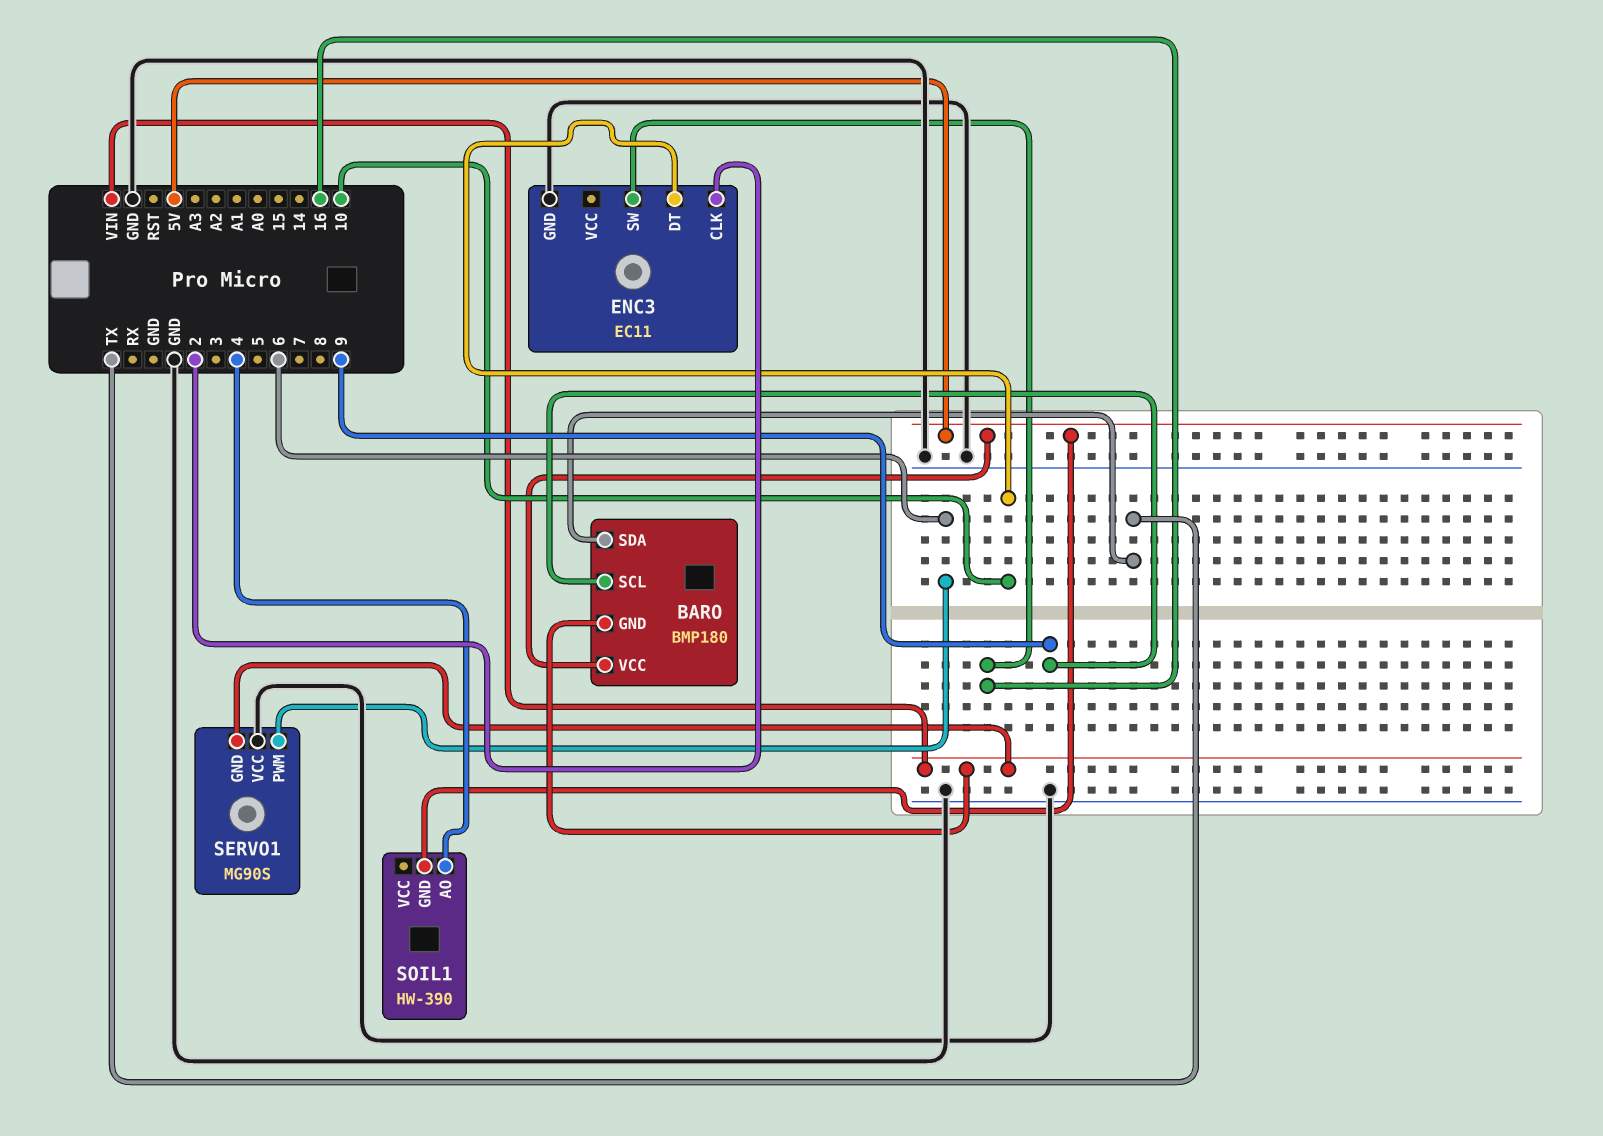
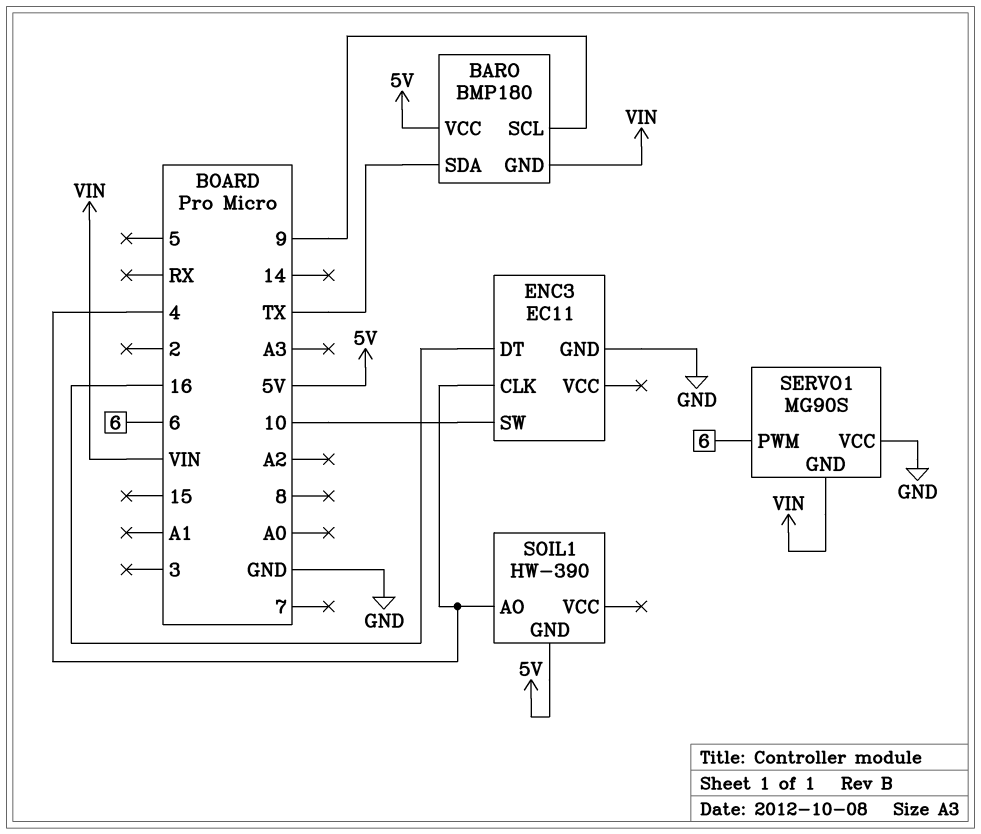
ENC3 pin CLK: 2 -> 4
ENC3 pin DT: 10 -> 16
ENC3 pin SW: 16 -> 10

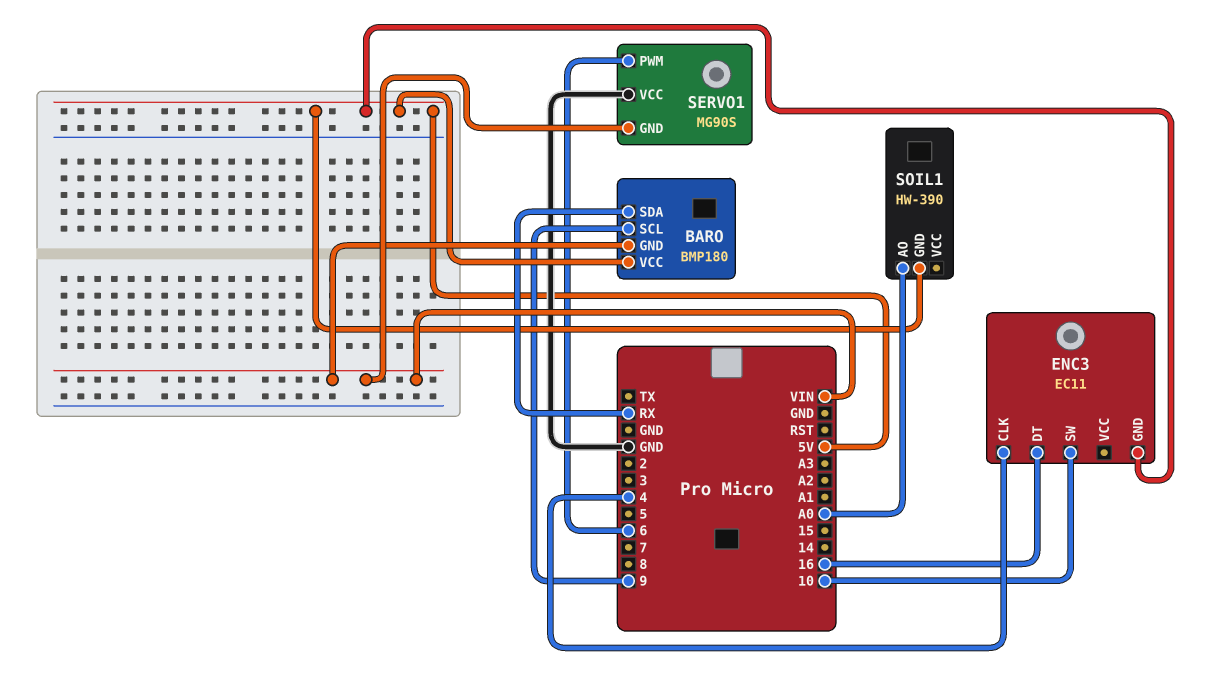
BARO pin SDA: TX -> RX
ENC3 pin GND: GND -> 5V
SOIL1 pin AO: 4 -> A0

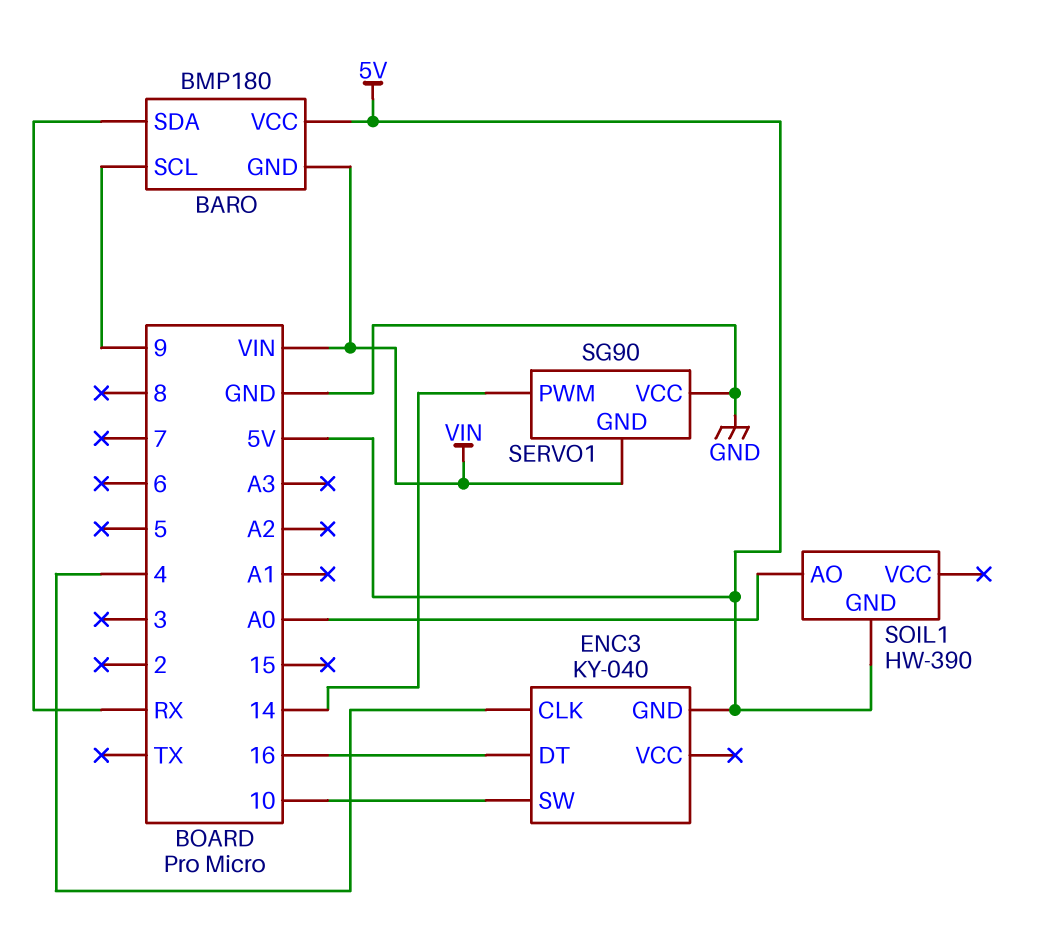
ENC3: EC11 -> KY-040
SERVO1: MG90S -> SG90
SERVO1 pin PWM: 6 -> 14

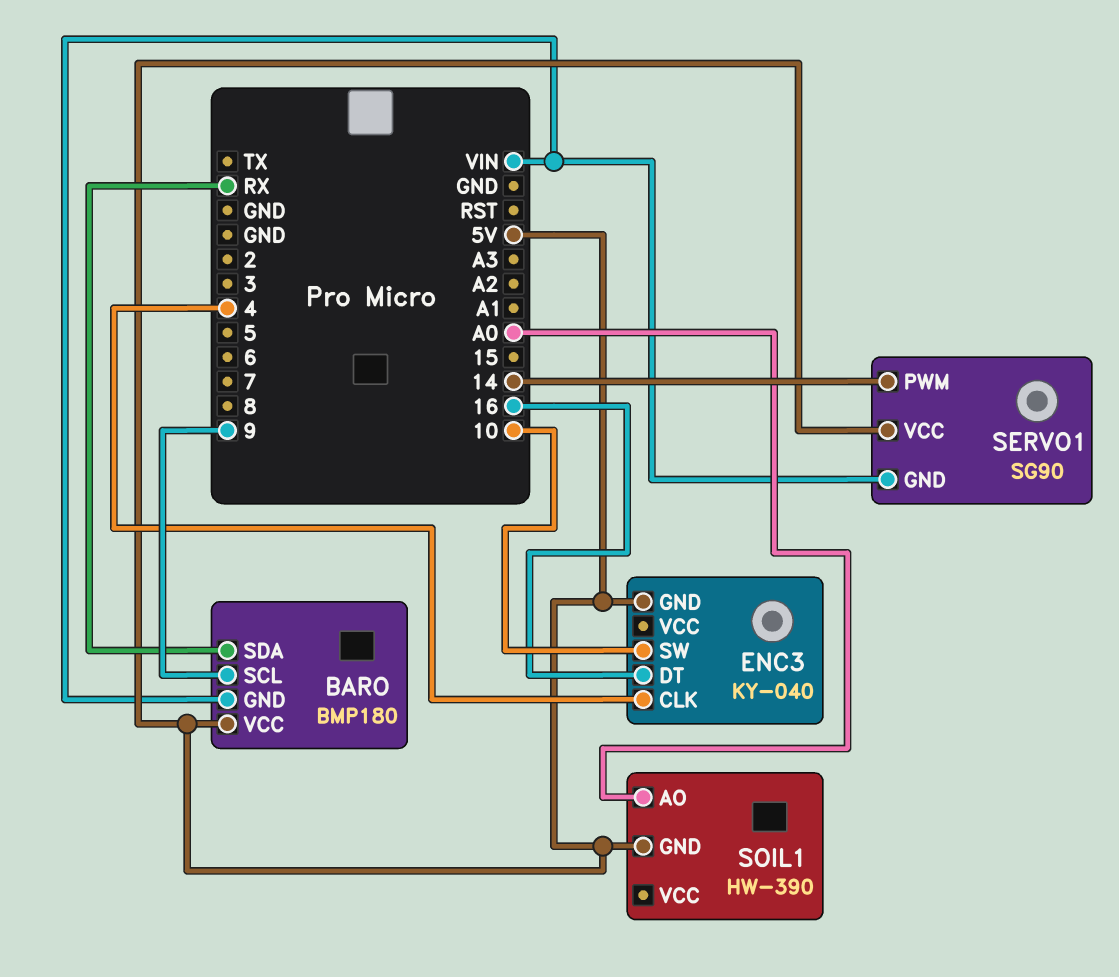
SERVO1 pin VCC: GND -> 5V

